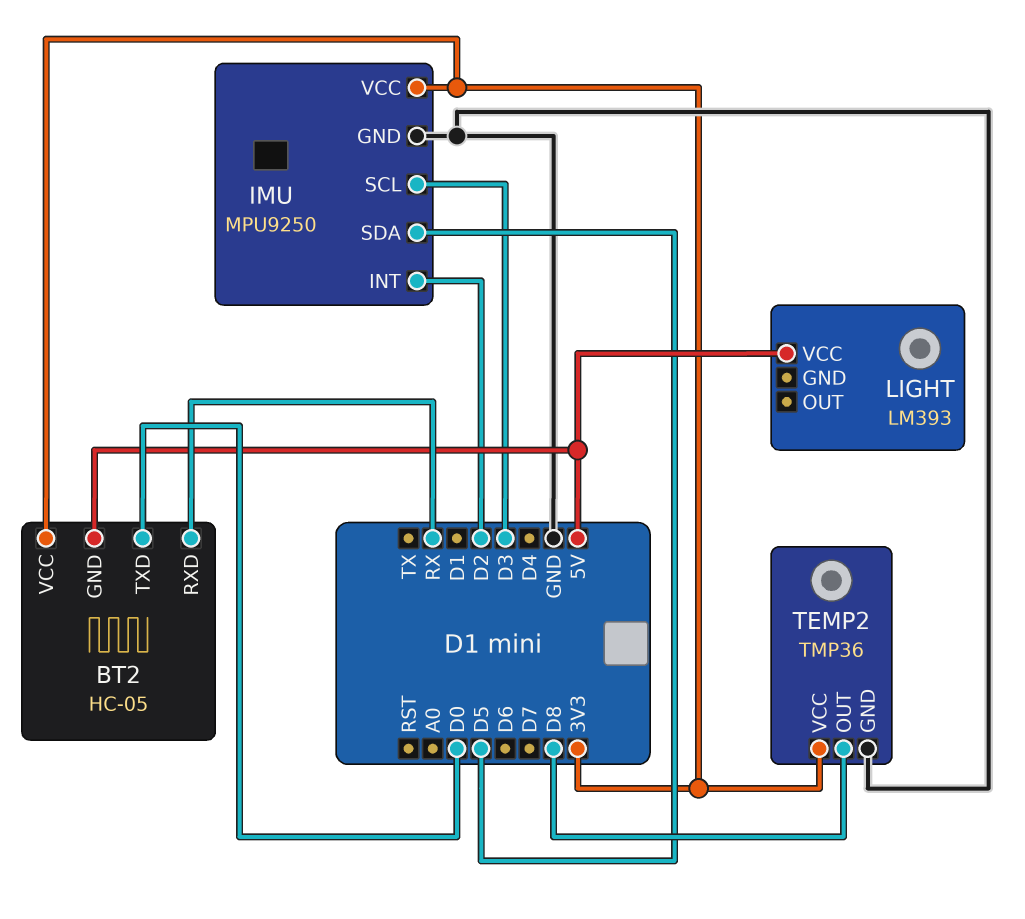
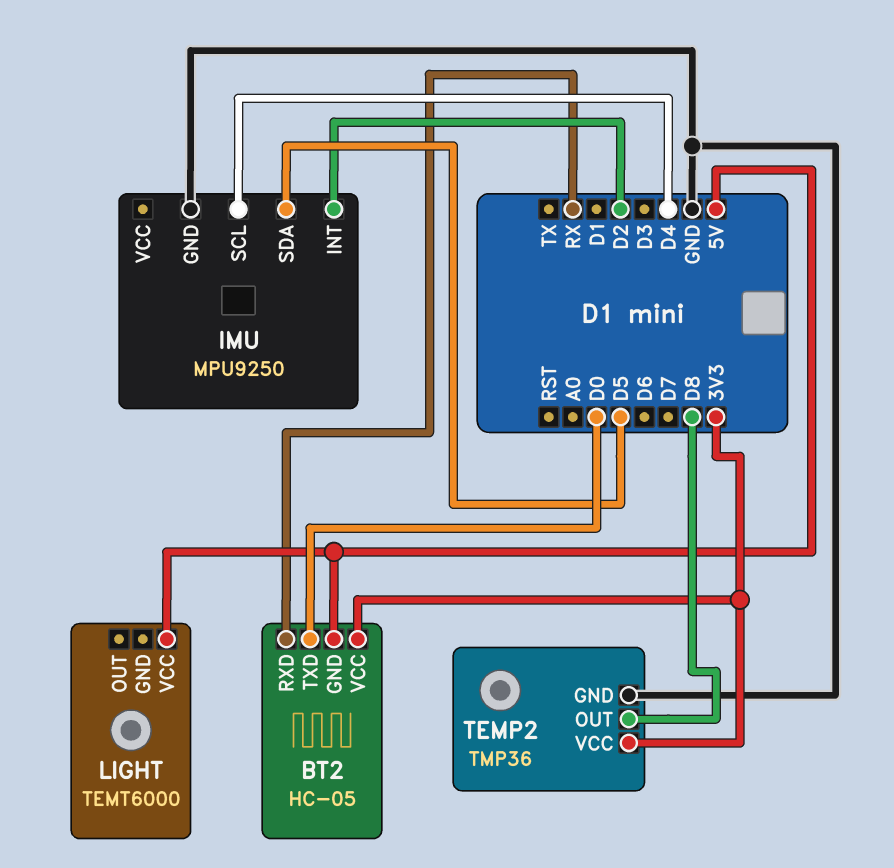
IMU pin SCL: D3 -> D4
IMU pin VCC: 3V3 -> none
LIGHT: LM393 -> TEMT6000

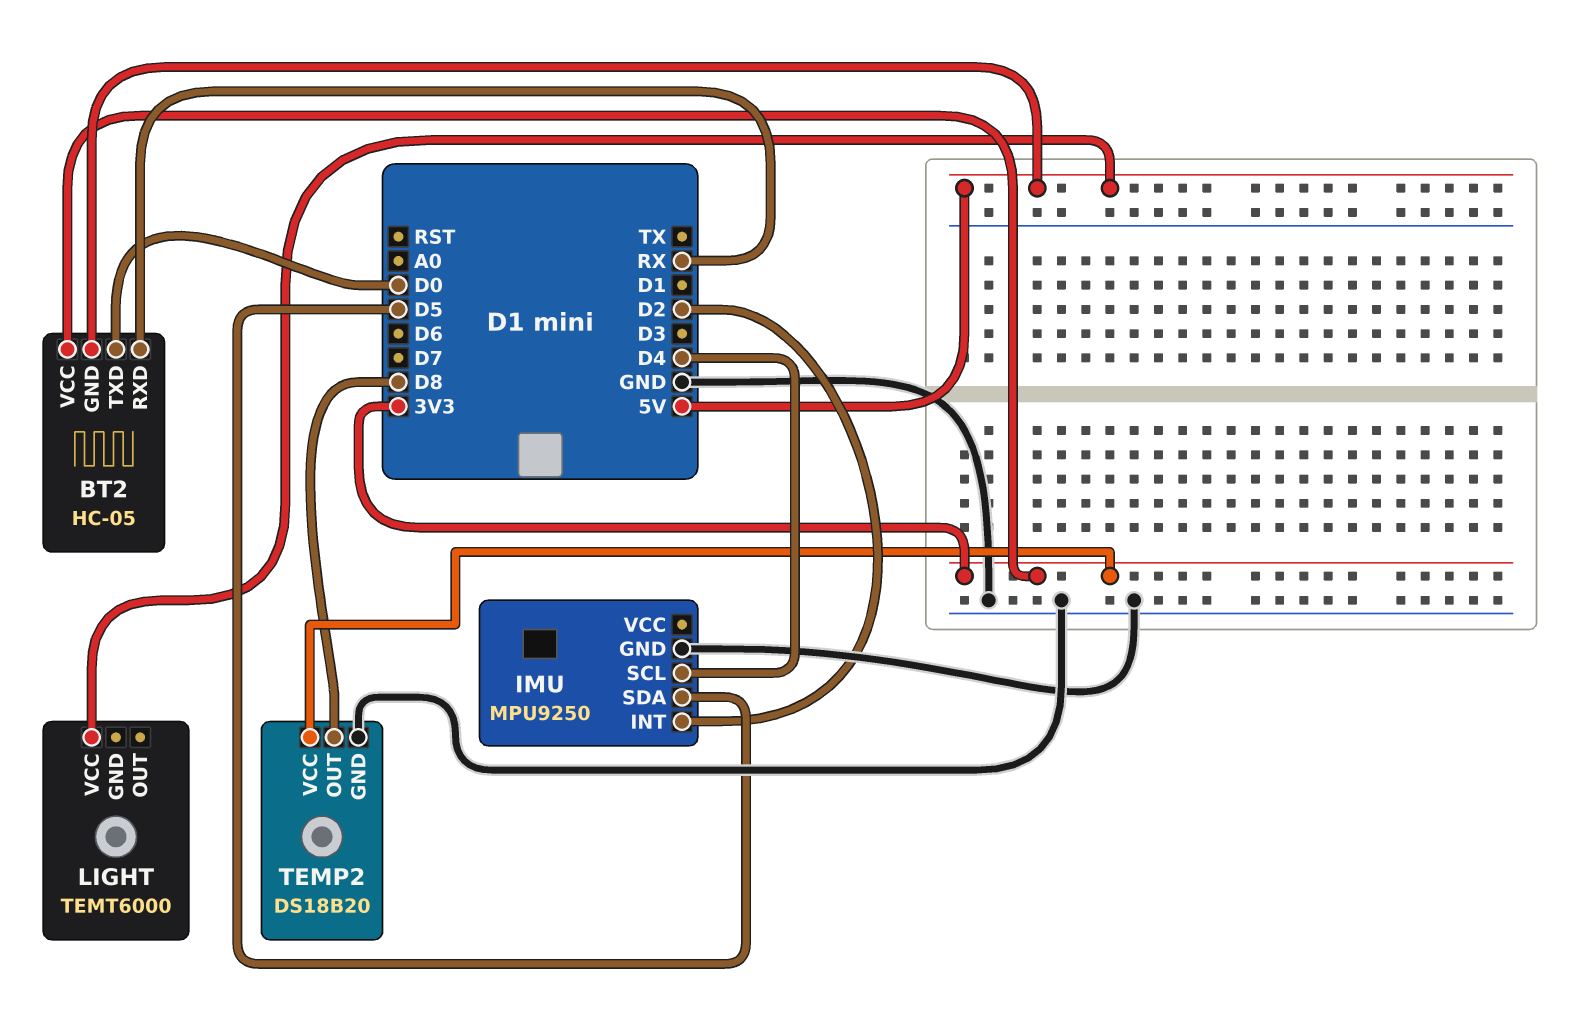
TEMP2: TMP36 -> DS18B20

